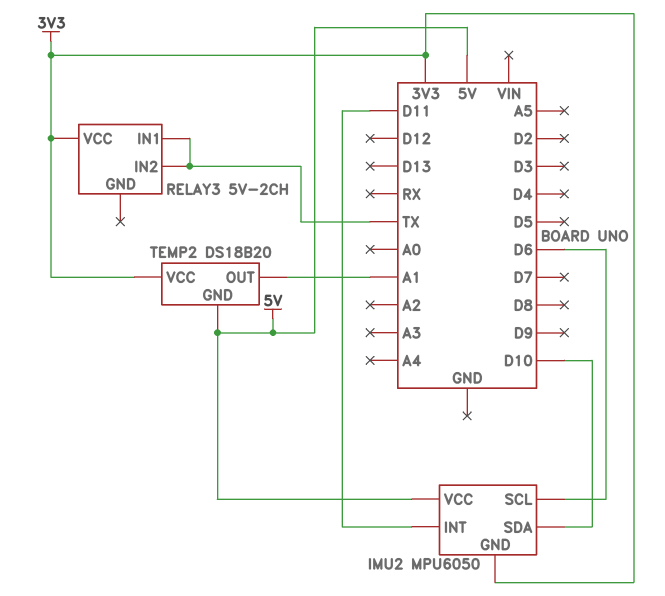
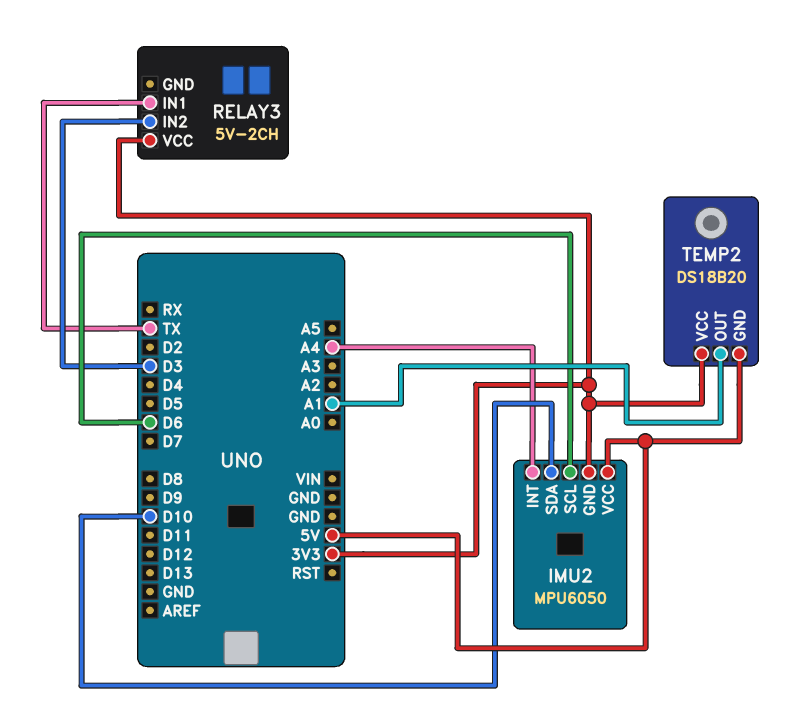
IMU2 pin INT: D11 -> A4
RELAY3 pin IN2: TX -> D3

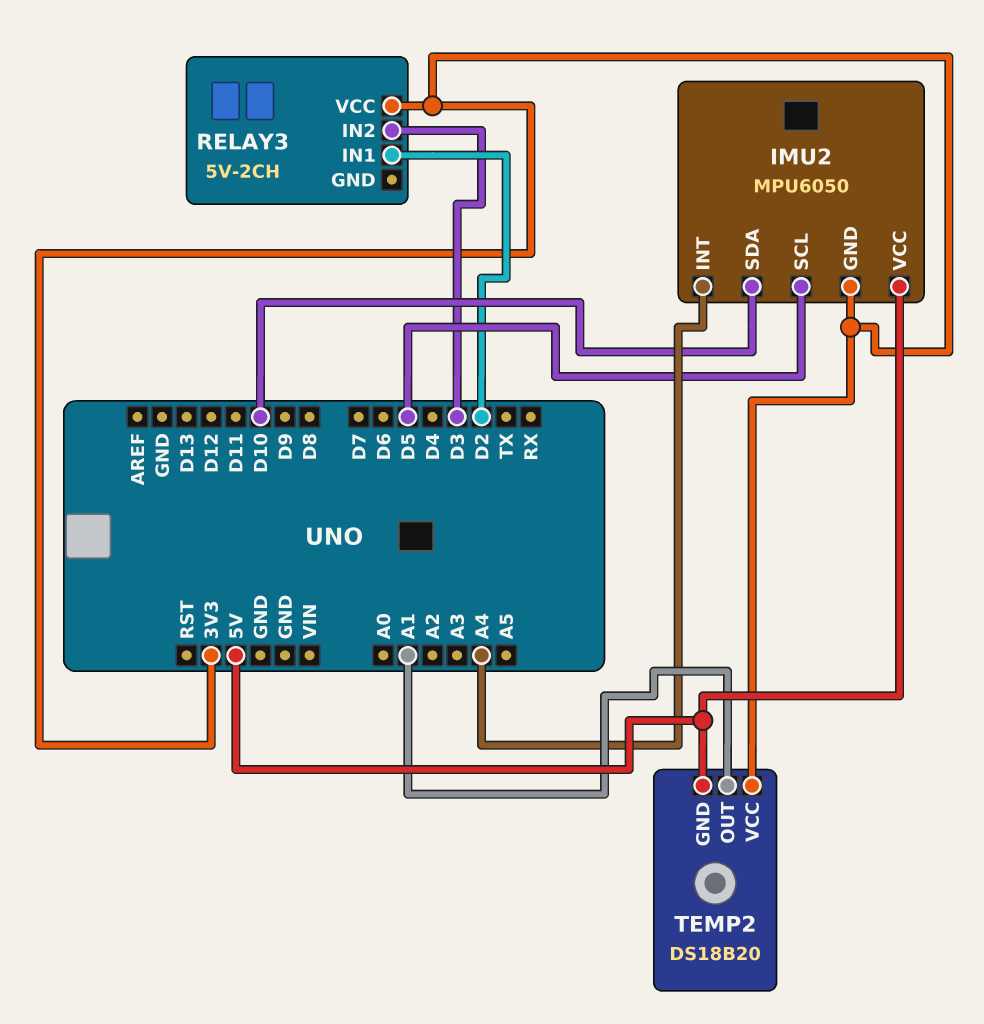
IMU2 pin SCL: D6 -> D5
RELAY3 pin IN1: TX -> D2

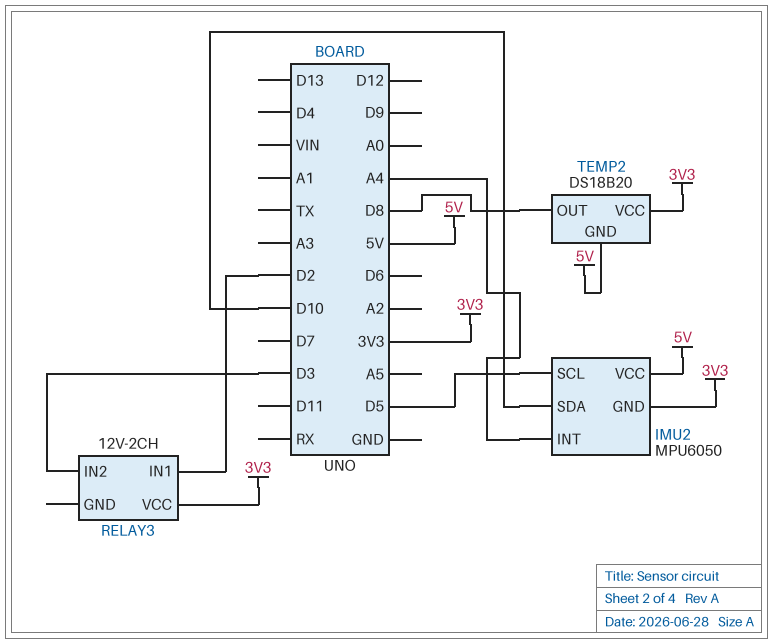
RELAY3: 5V-2CH -> 12V-2CH
TEMP2 pin OUT: A1 -> D8

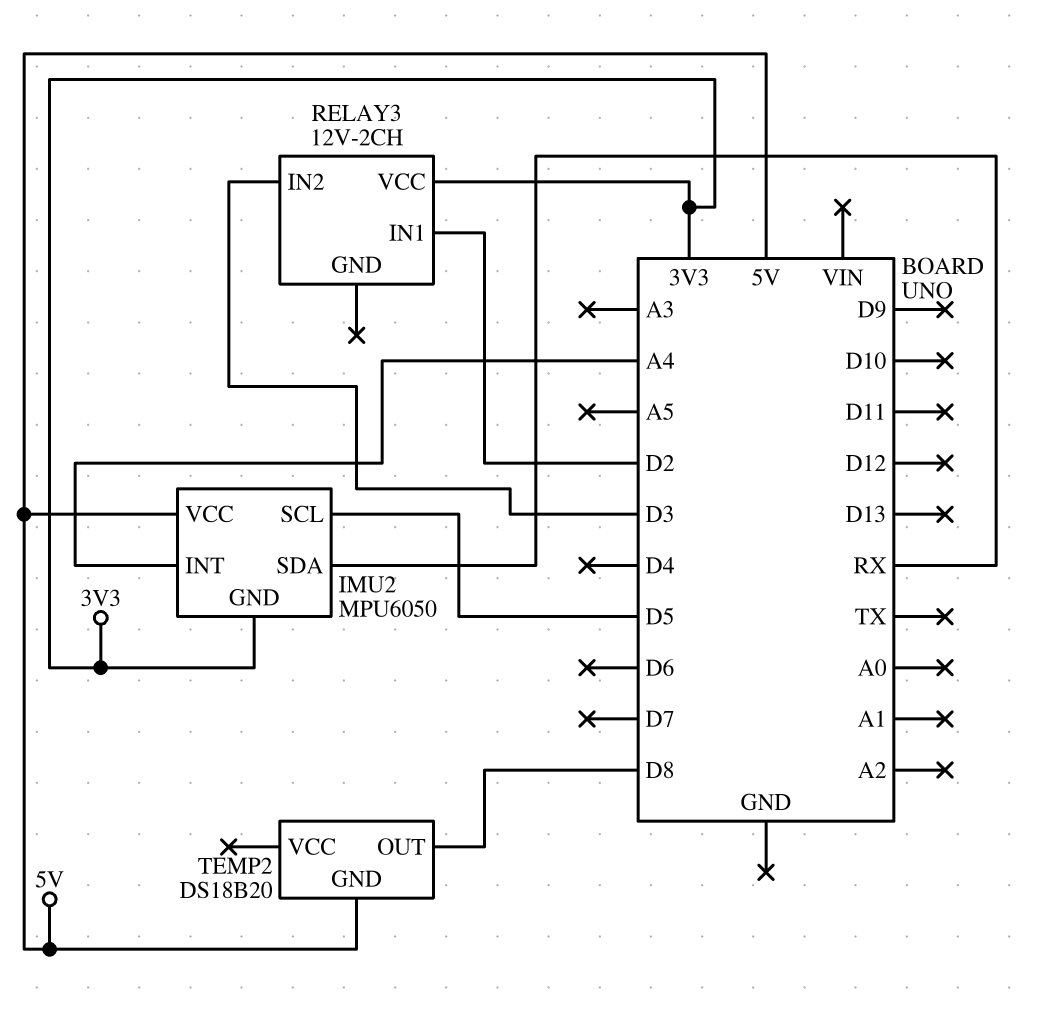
IMU2 pin SDA: D10 -> RX
TEMP2 pin VCC: 3V3 -> none

